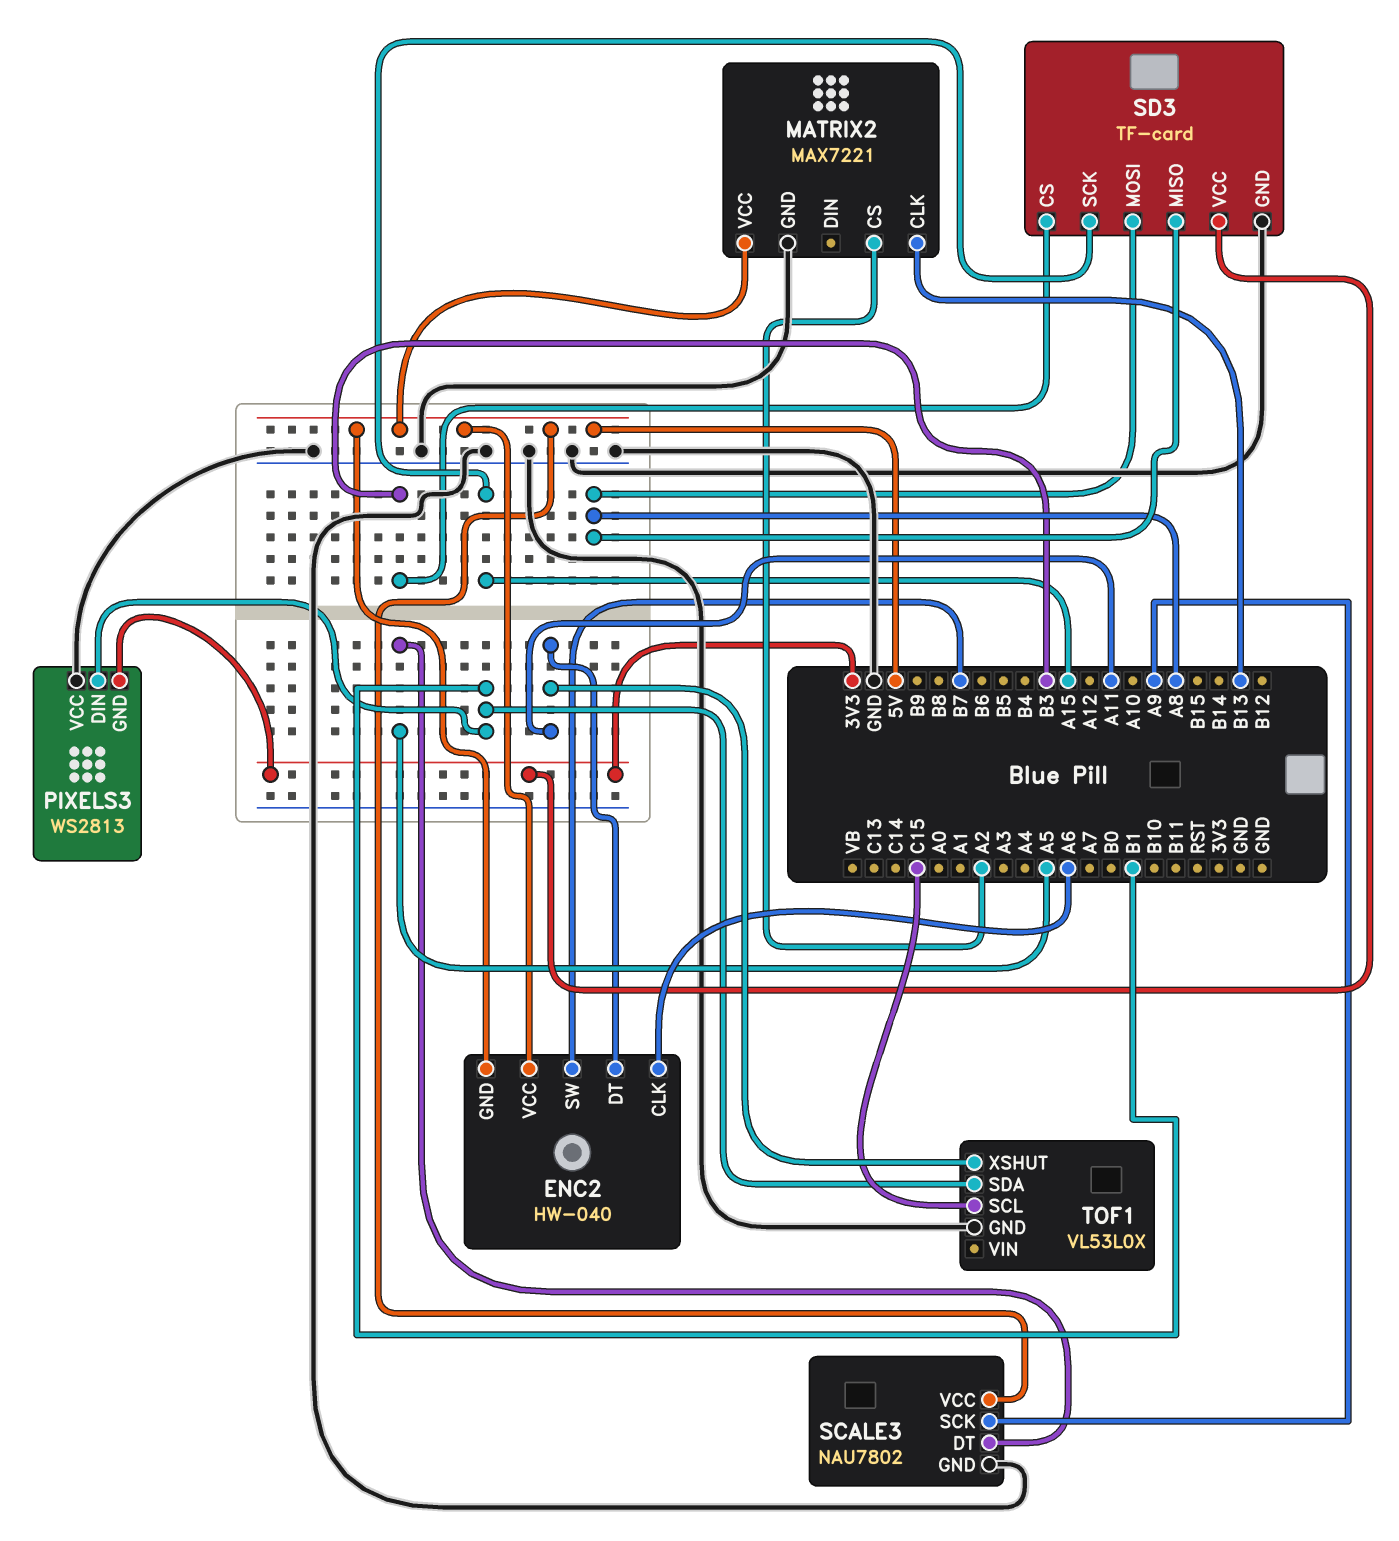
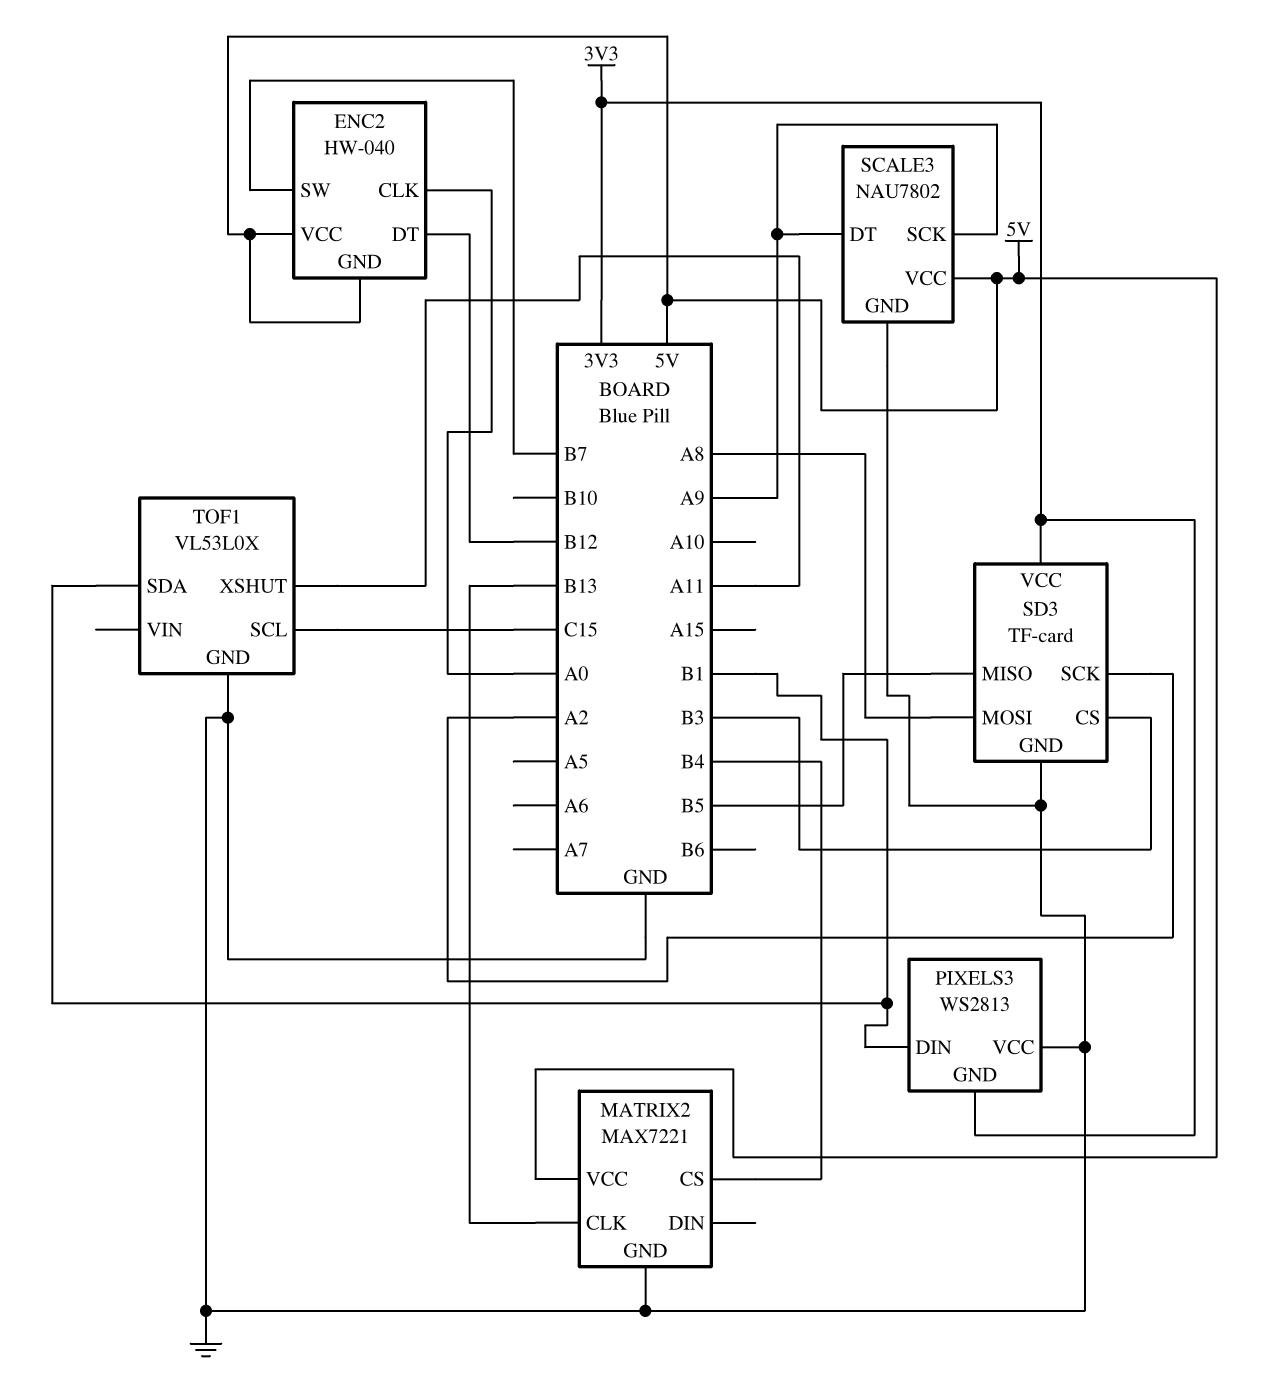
ENC2 pin CLK: A6 -> A0
ENC2 pin DT: A11 -> B12
MATRIX2 pin CS: A2 -> B4
SCALE3 pin DT: A5 -> A9
SD3 pin MISO: A8 -> B5
SD3 pin SCK: A15 -> A2

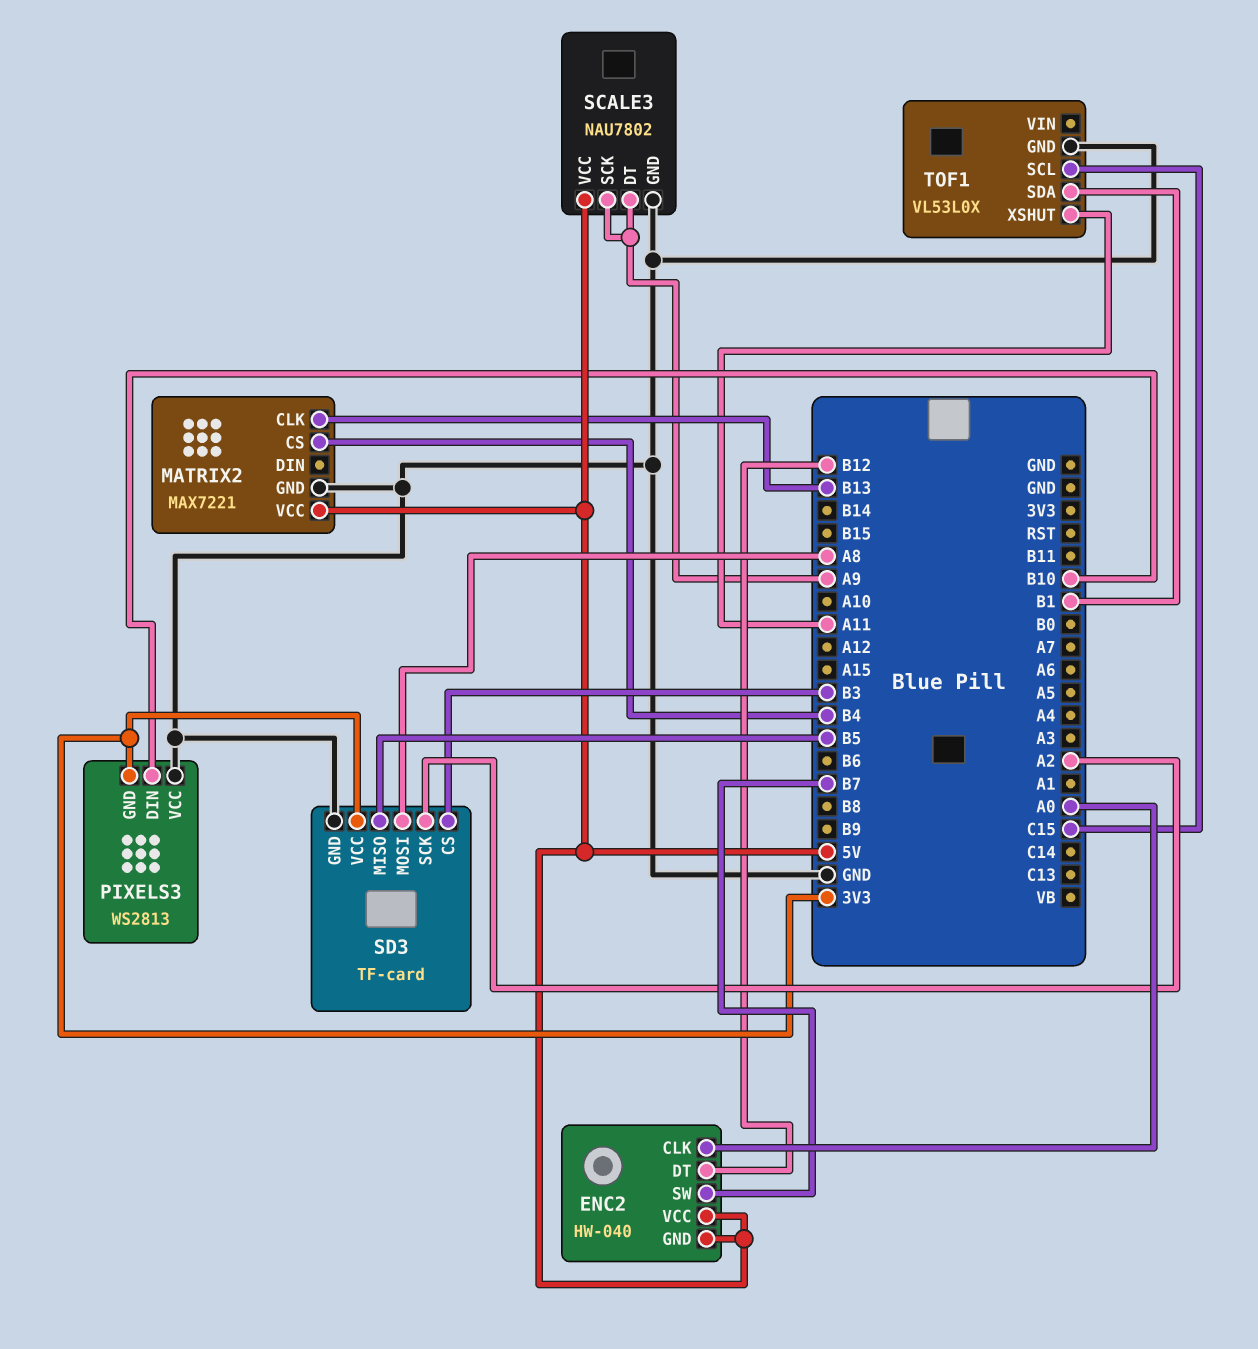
PIXELS3 pin DIN: B1 -> B10

